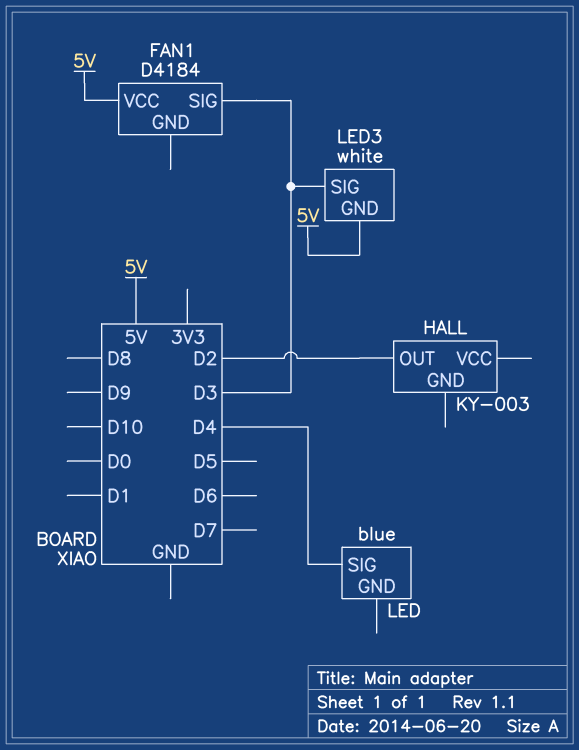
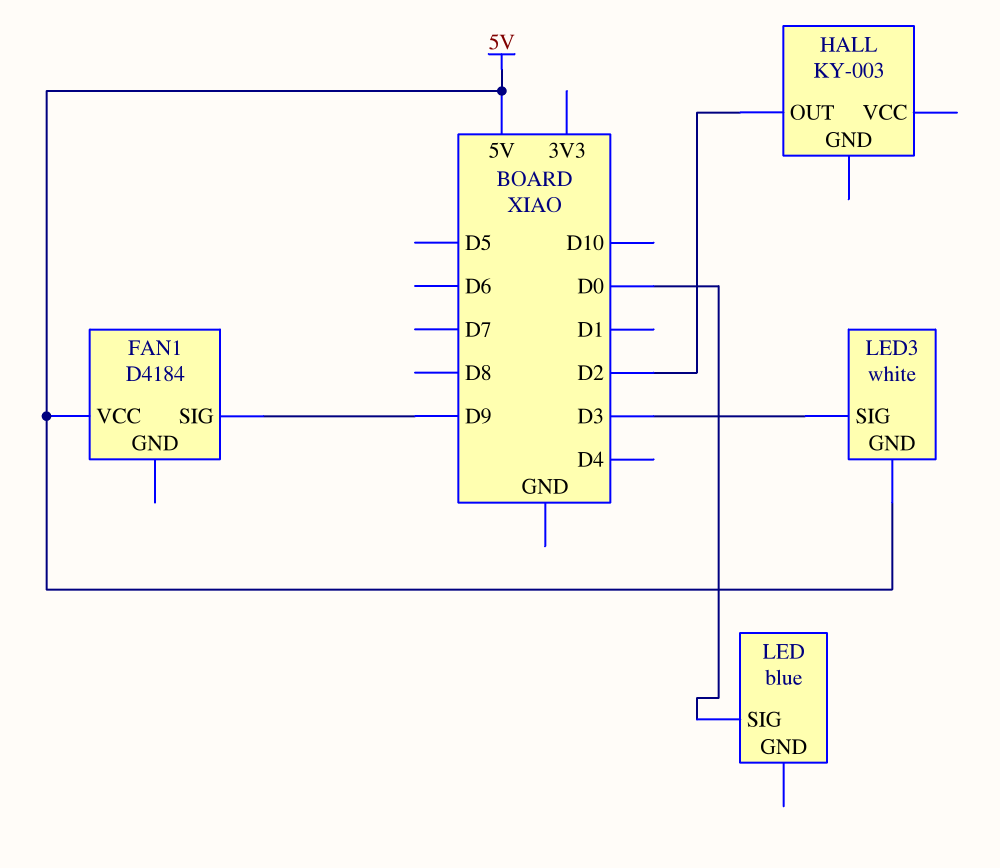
FAN1 pin SIG: D3 -> D9
LED pin SIG: D4 -> D0

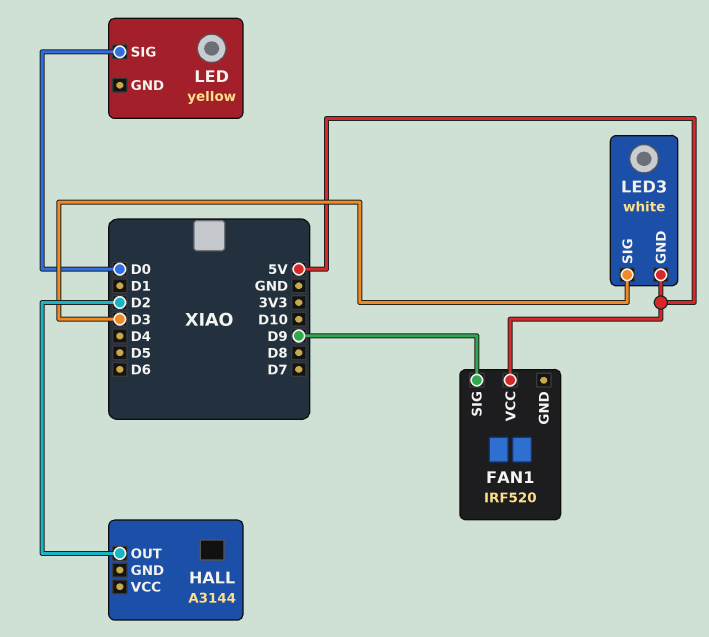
FAN1: D4184 -> IRF520
HALL: KY-003 -> A3144
LED: blue -> yellow

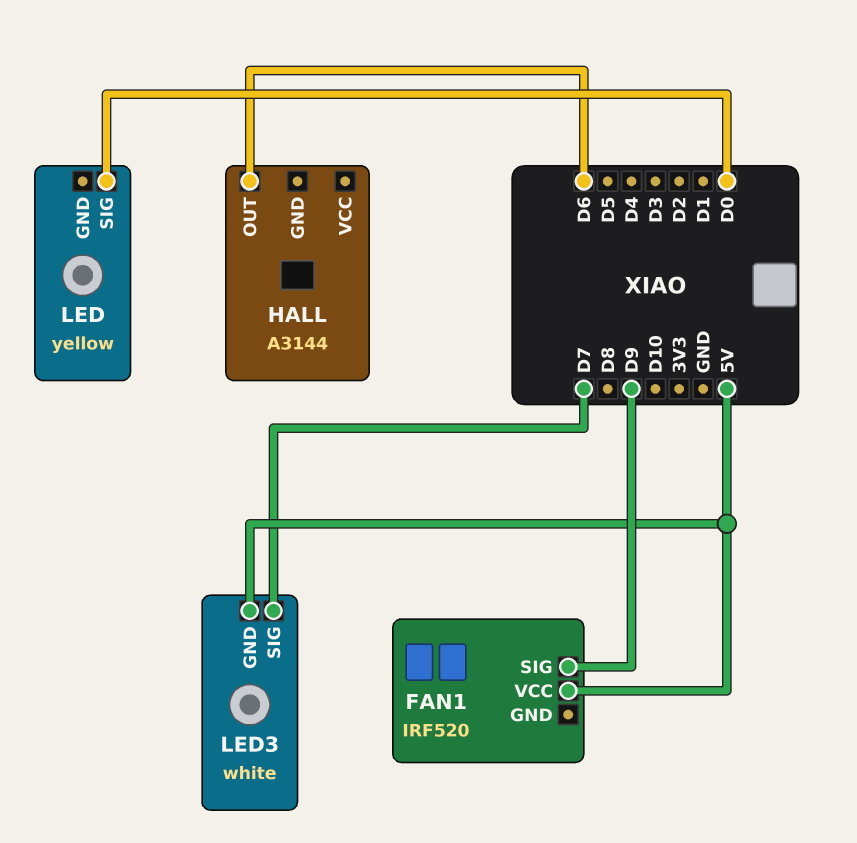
HALL pin OUT: D2 -> D6
LED3 pin SIG: D3 -> D7

